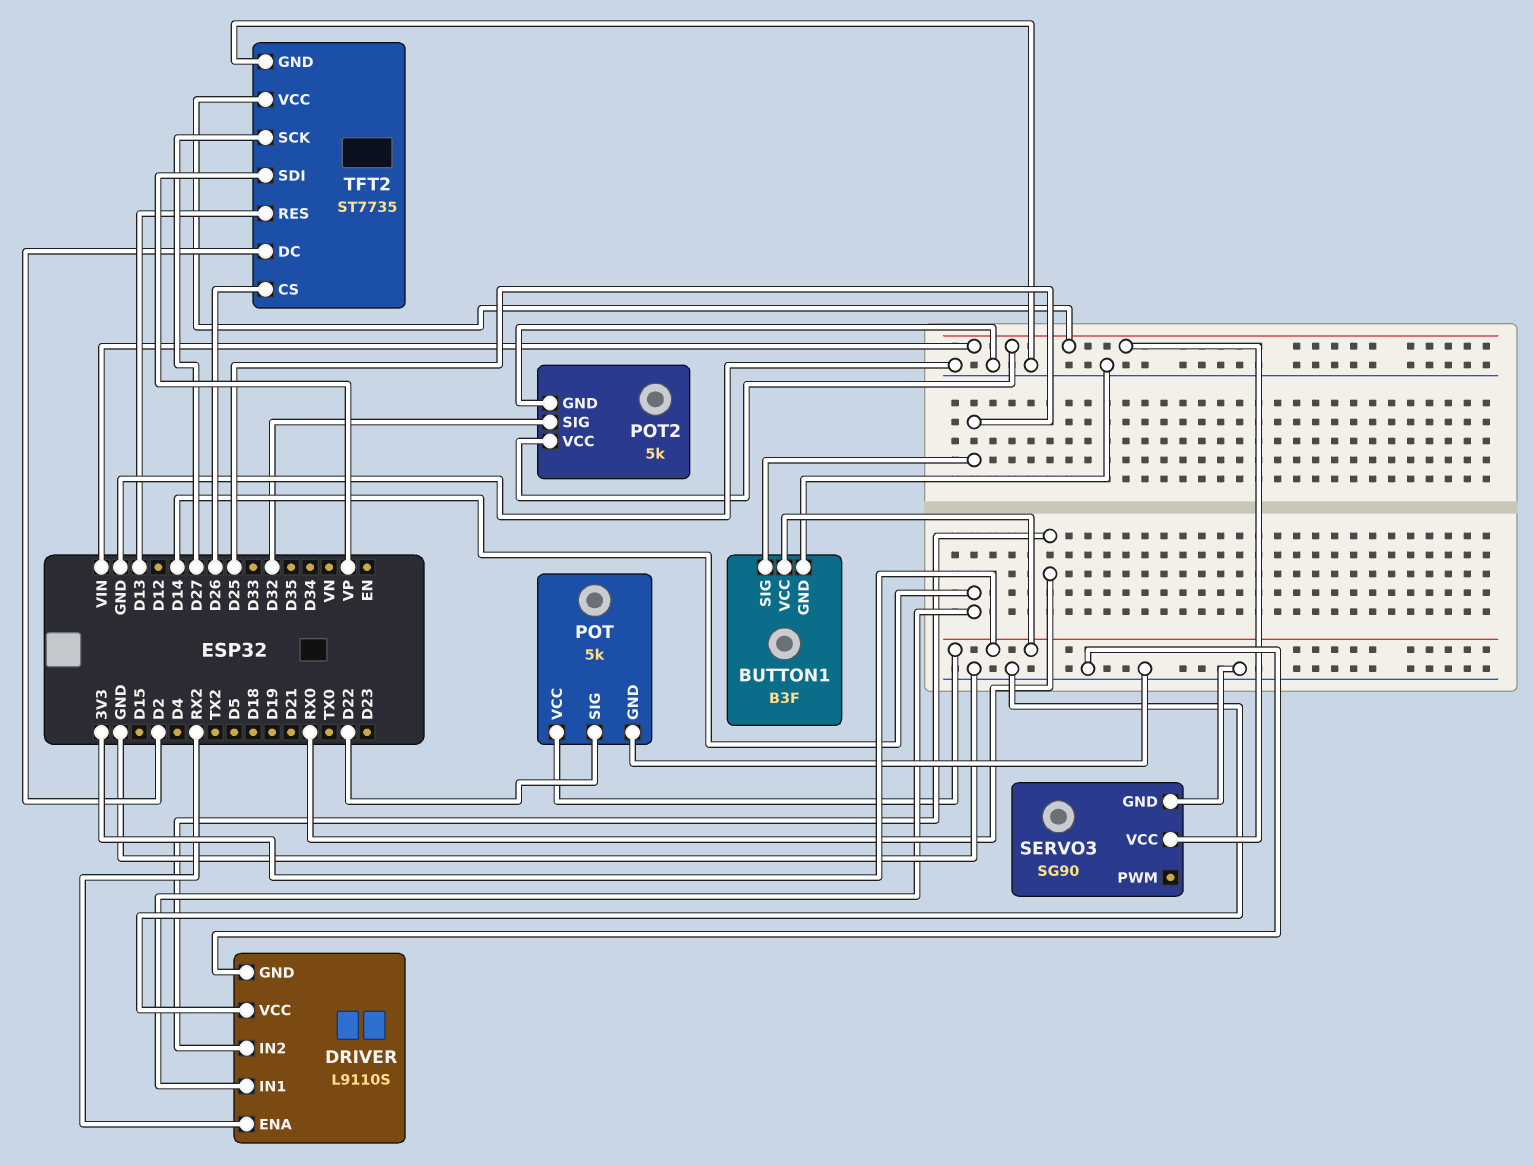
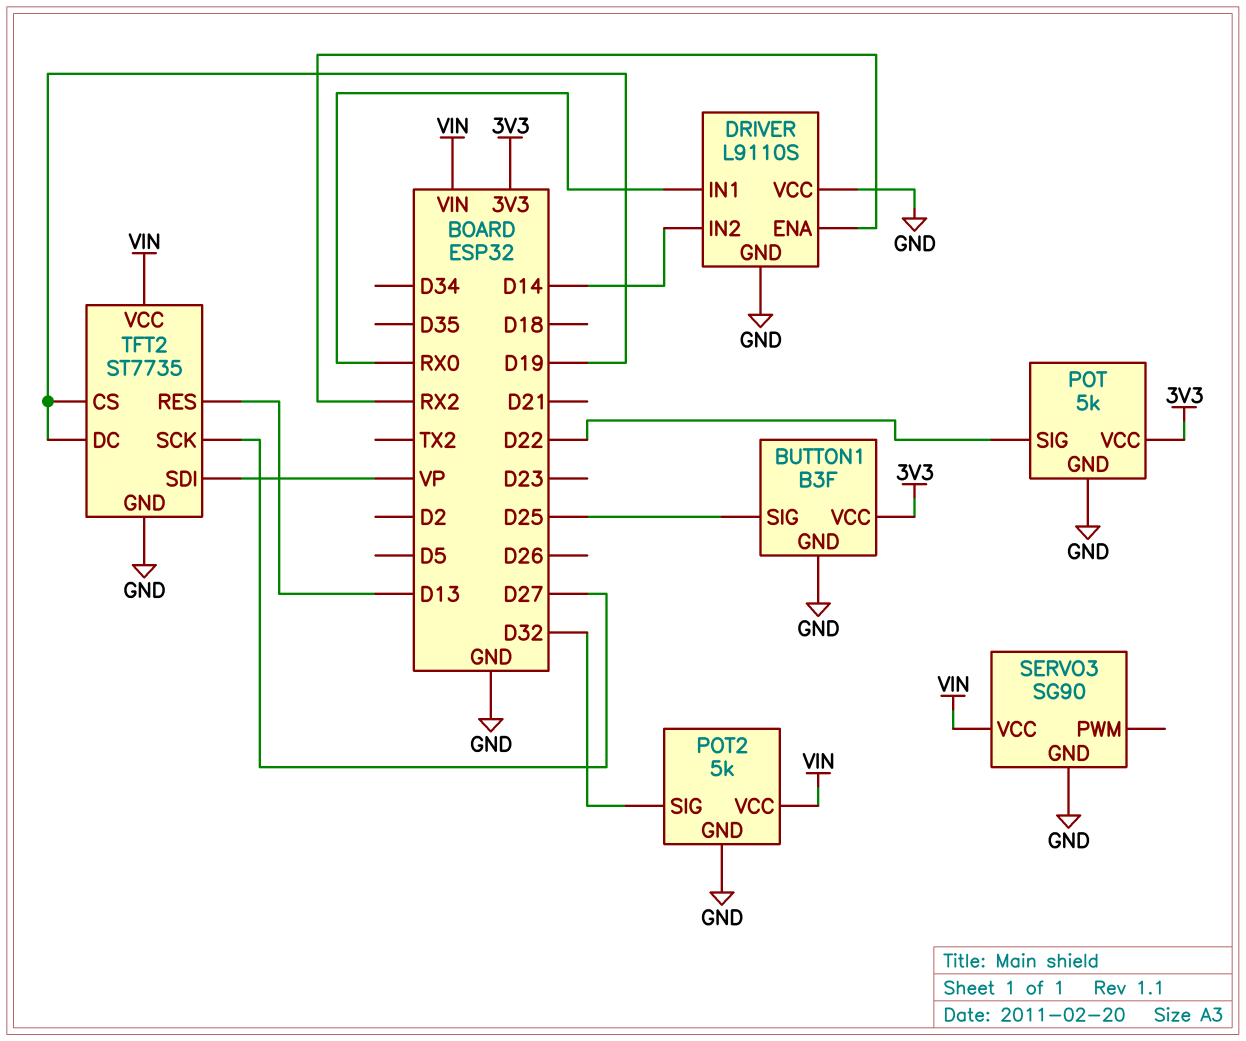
DRIVER pin IN1: D14 -> RX0
DRIVER pin IN2: RX0 -> D14
TFT2 pin CS: D26 -> D19
TFT2 pin DC: D2 -> D19

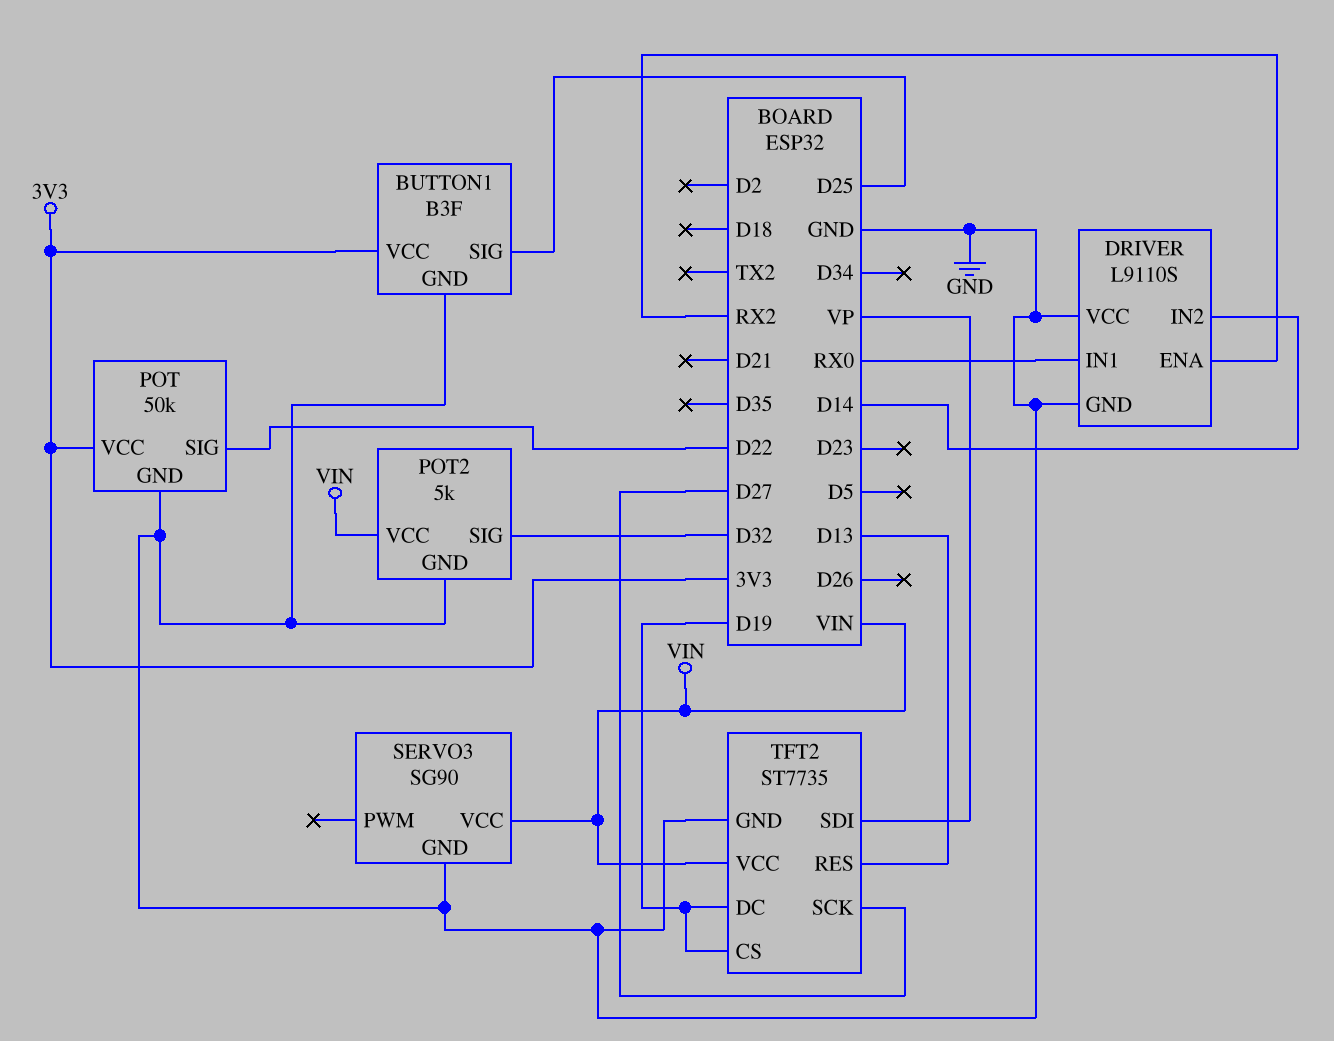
POT: 5k -> 50k

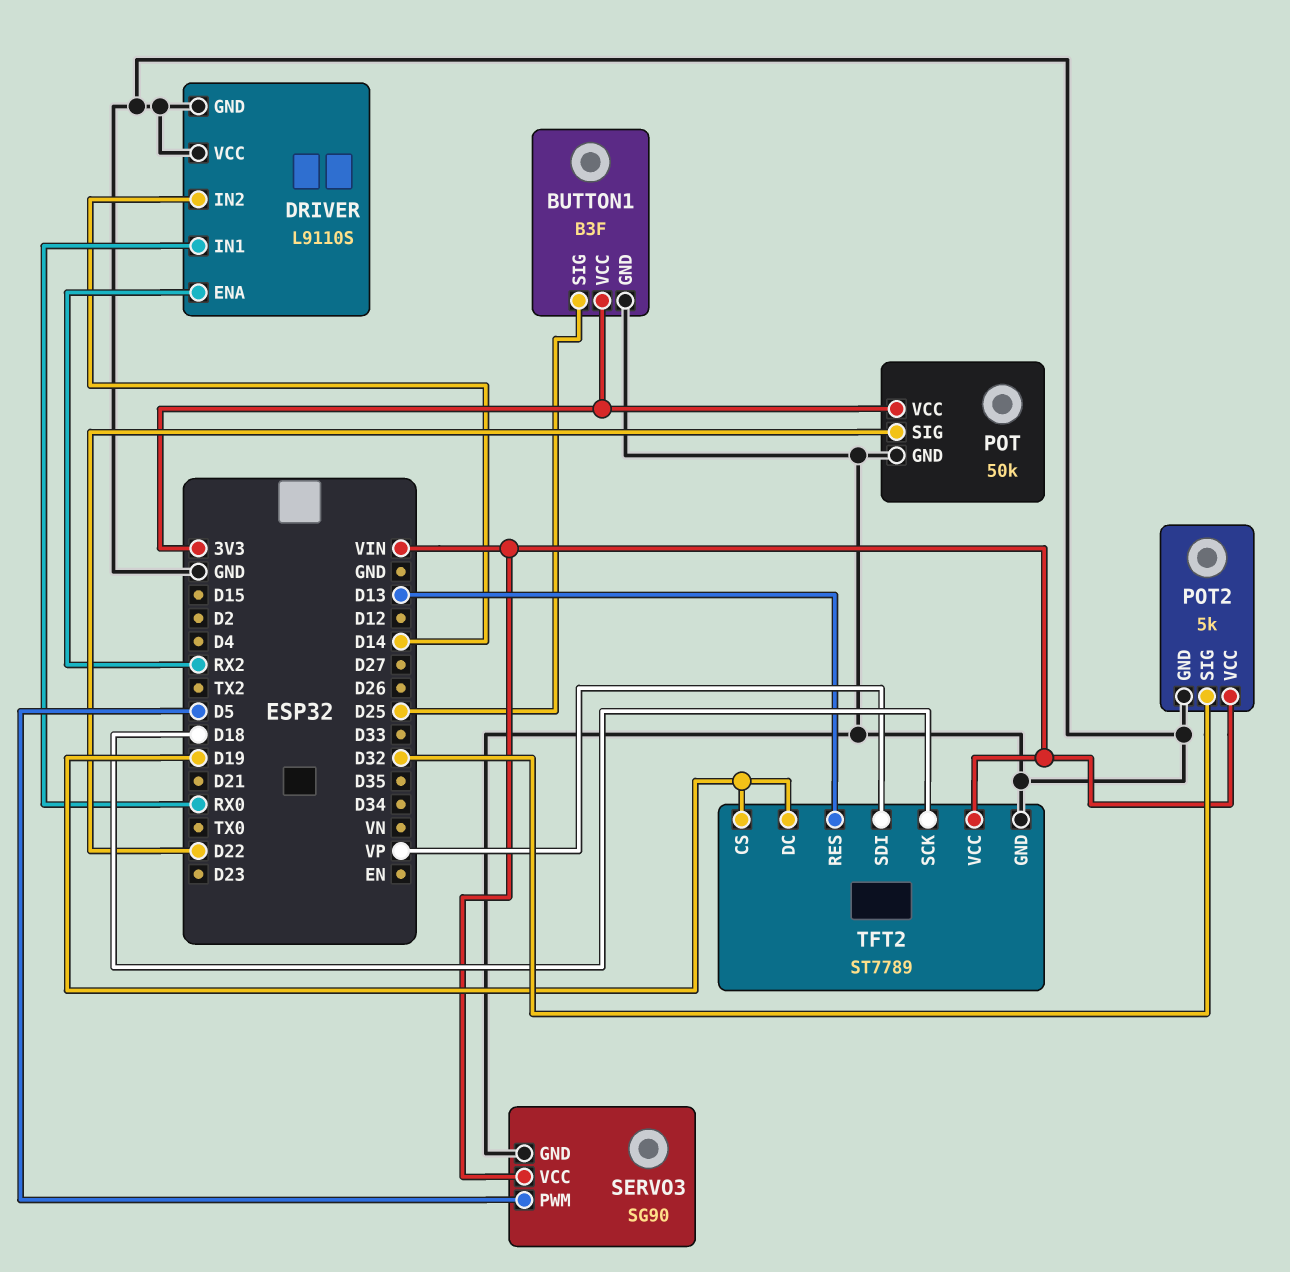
SERVO3 pin PWM: none -> D5
TFT2: ST7735 -> ST7789
TFT2 pin SCK: D27 -> D18

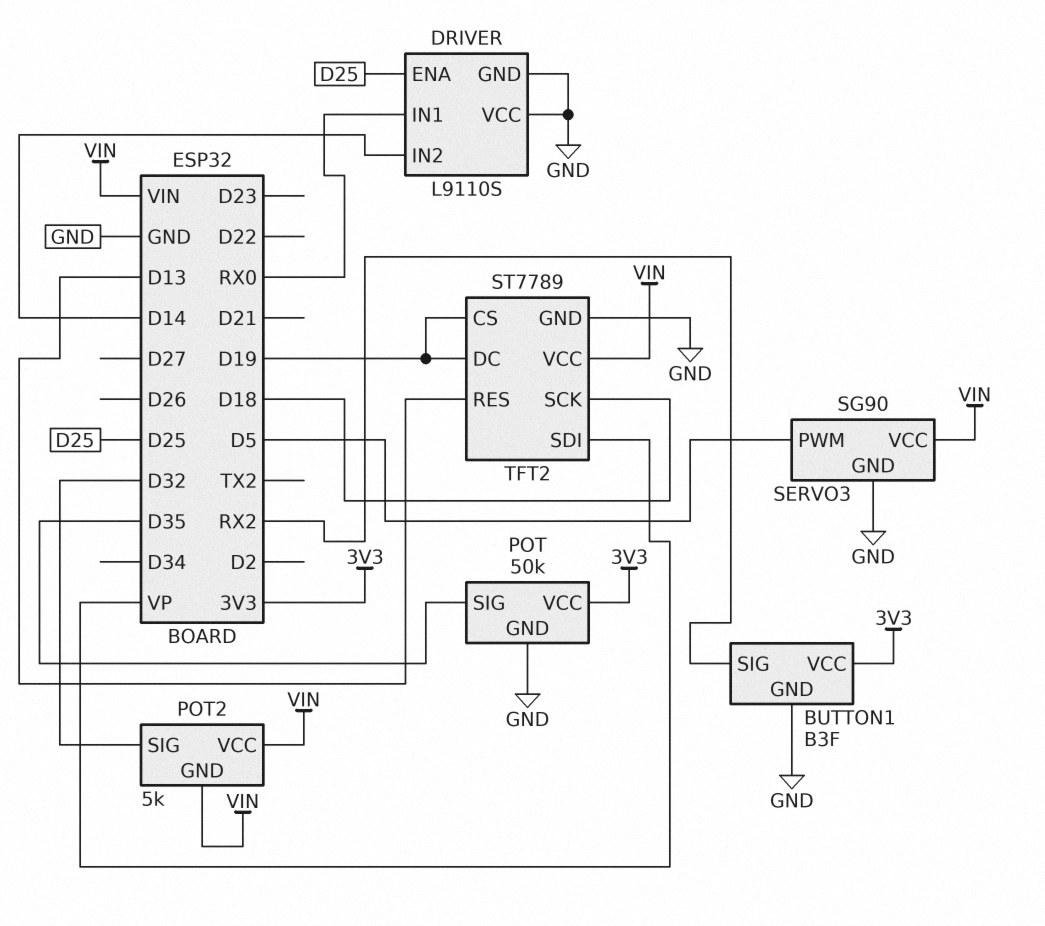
BUTTON1 pin SIG: D25 -> RX2
DRIVER pin ENA: RX2 -> D25
POT pin SIG: D22 -> D35
POT2 pin GND: GND -> VIN

